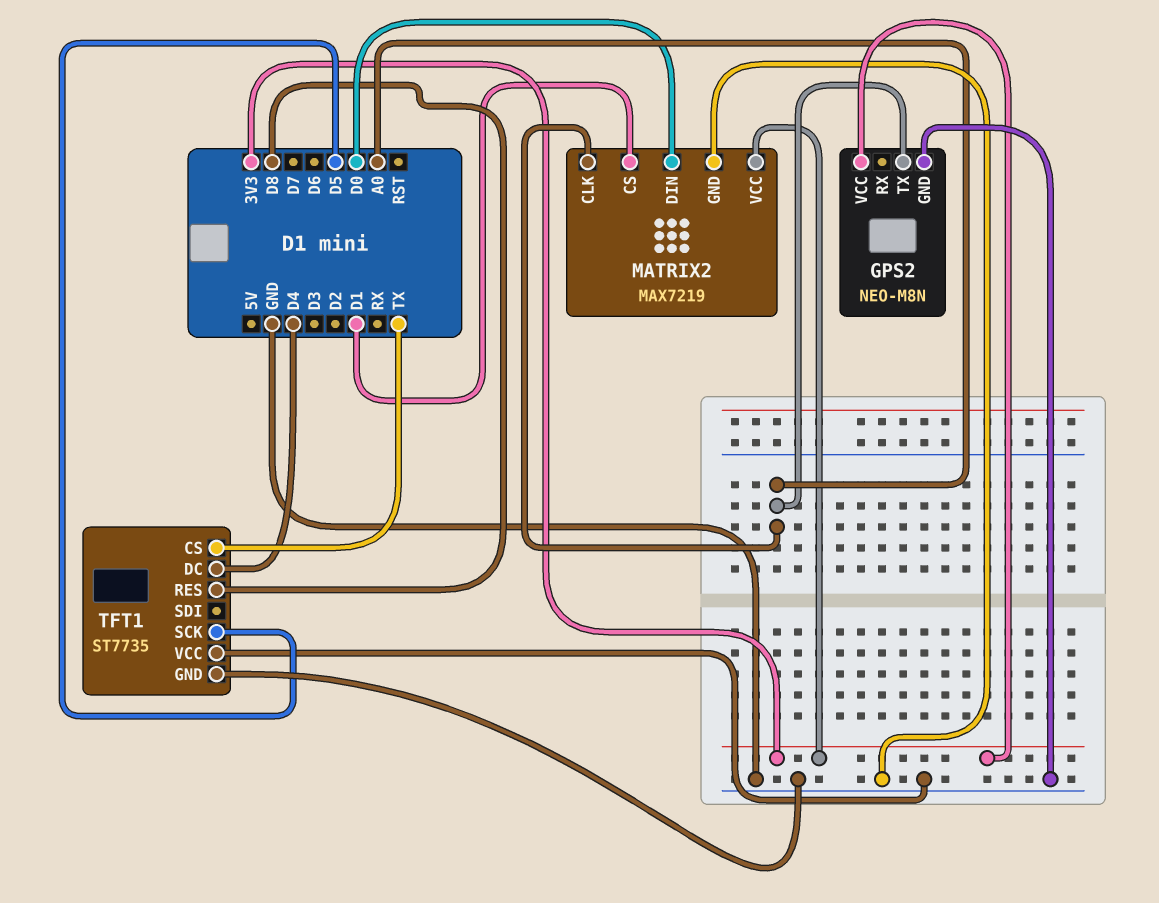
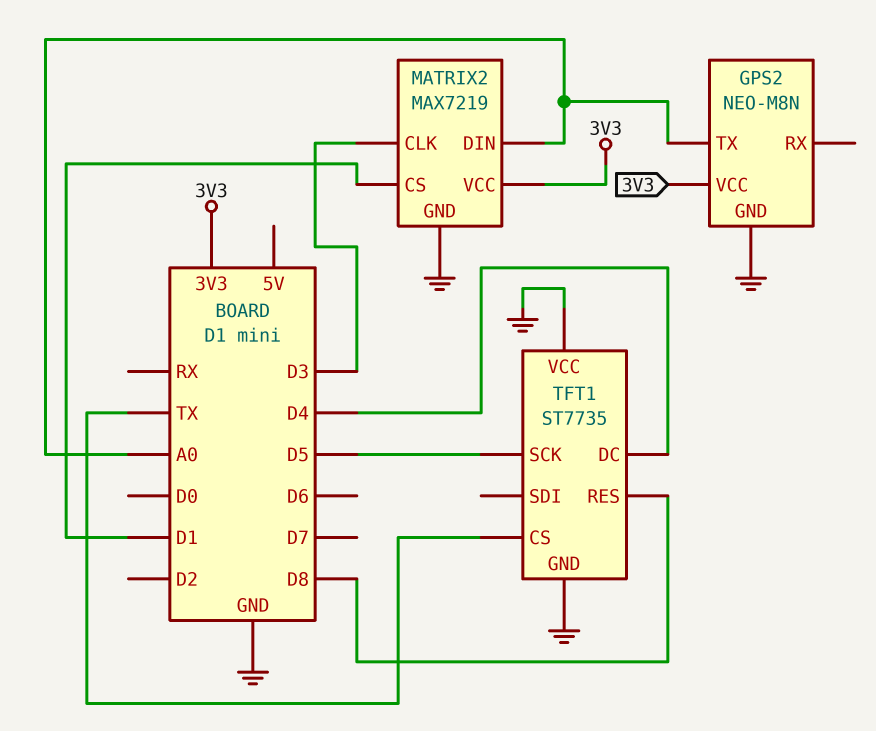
MATRIX2 pin CLK: A0 -> D3
MATRIX2 pin DIN: D0 -> A0

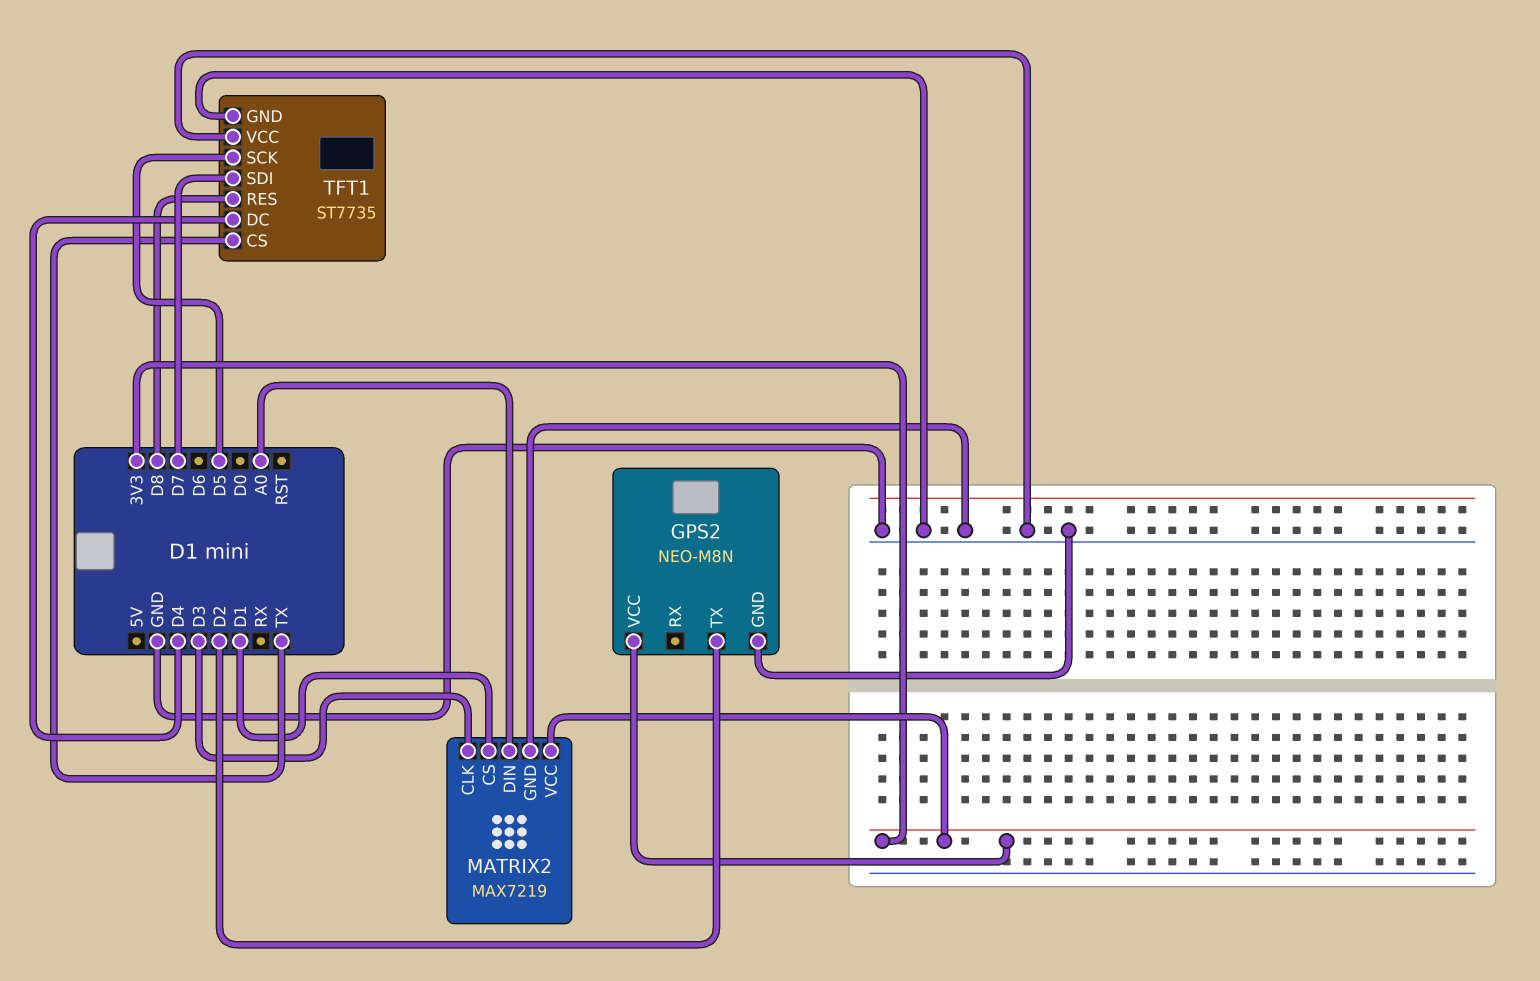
GPS2 pin TX: A0 -> D2
TFT1 pin SDI: none -> D7

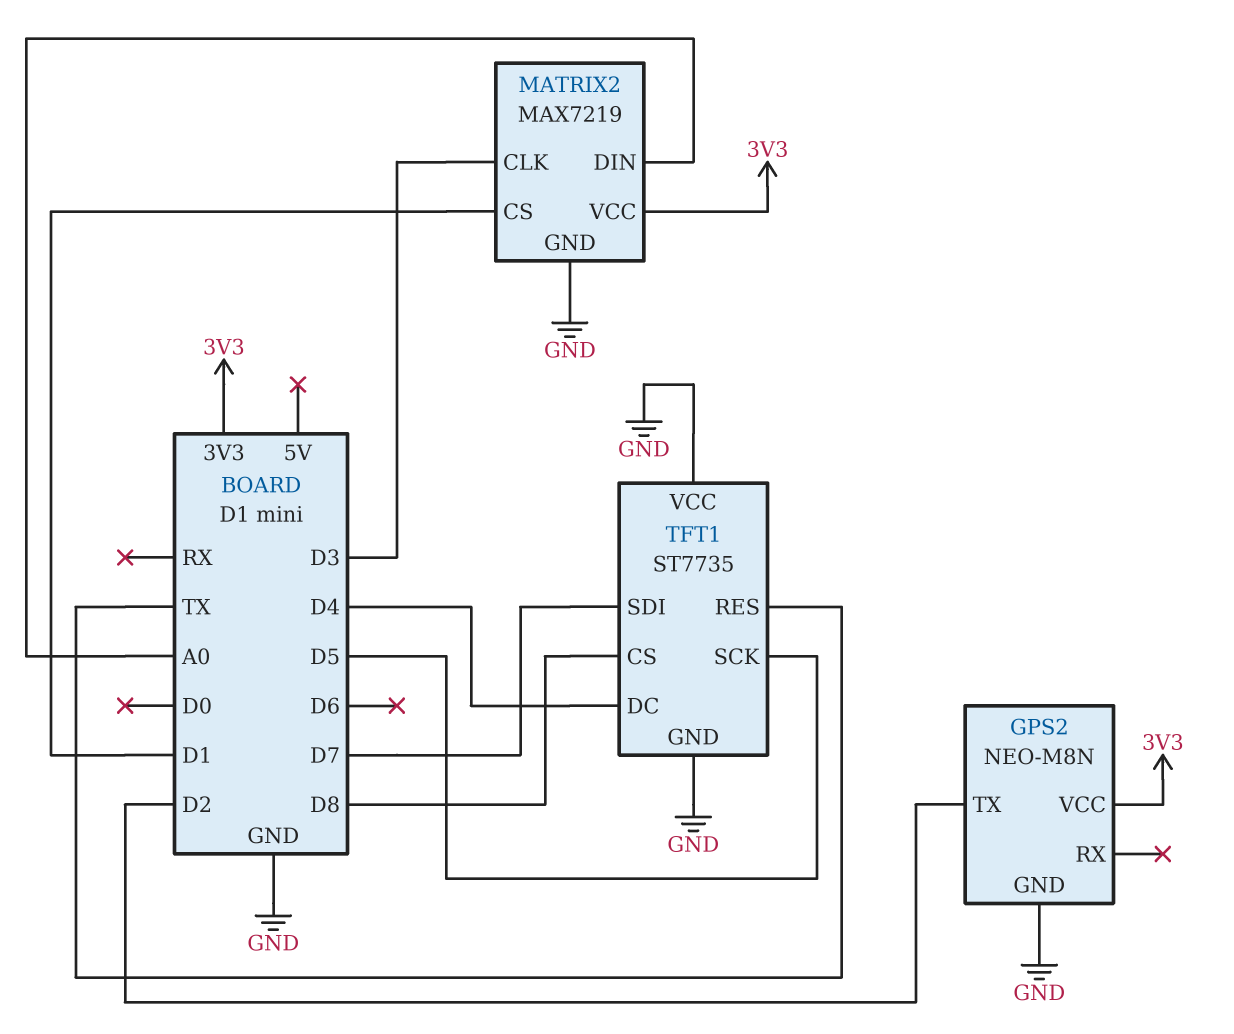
TFT1 pin CS: TX -> D8
TFT1 pin RES: D8 -> TX

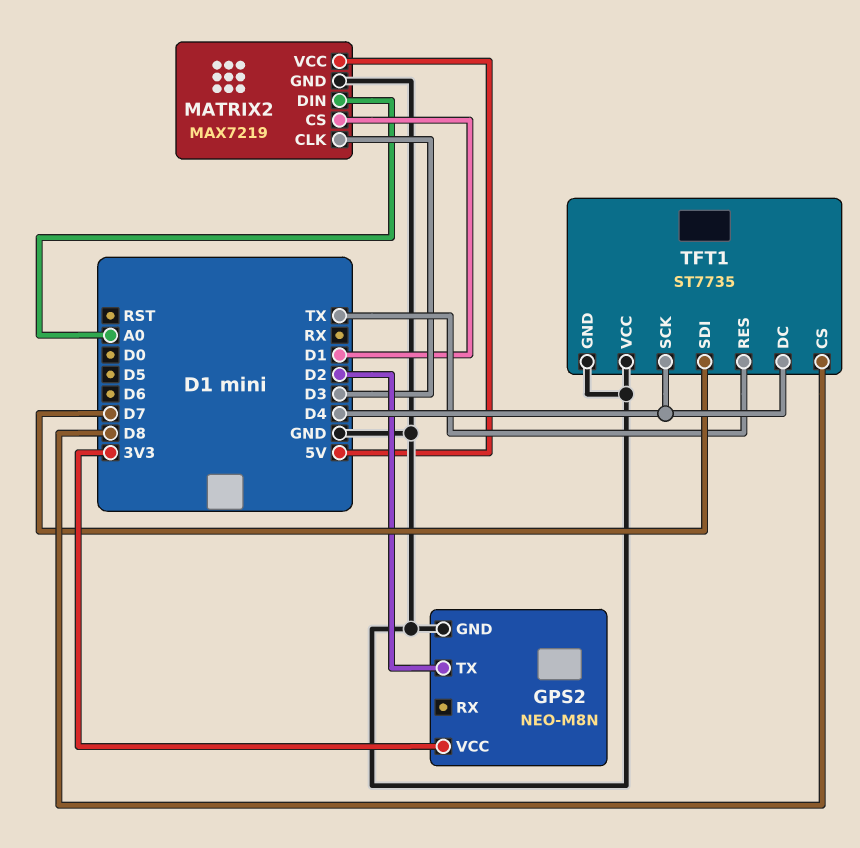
MATRIX2 pin VCC: 3V3 -> 5V
TFT1 pin SCK: D5 -> D4

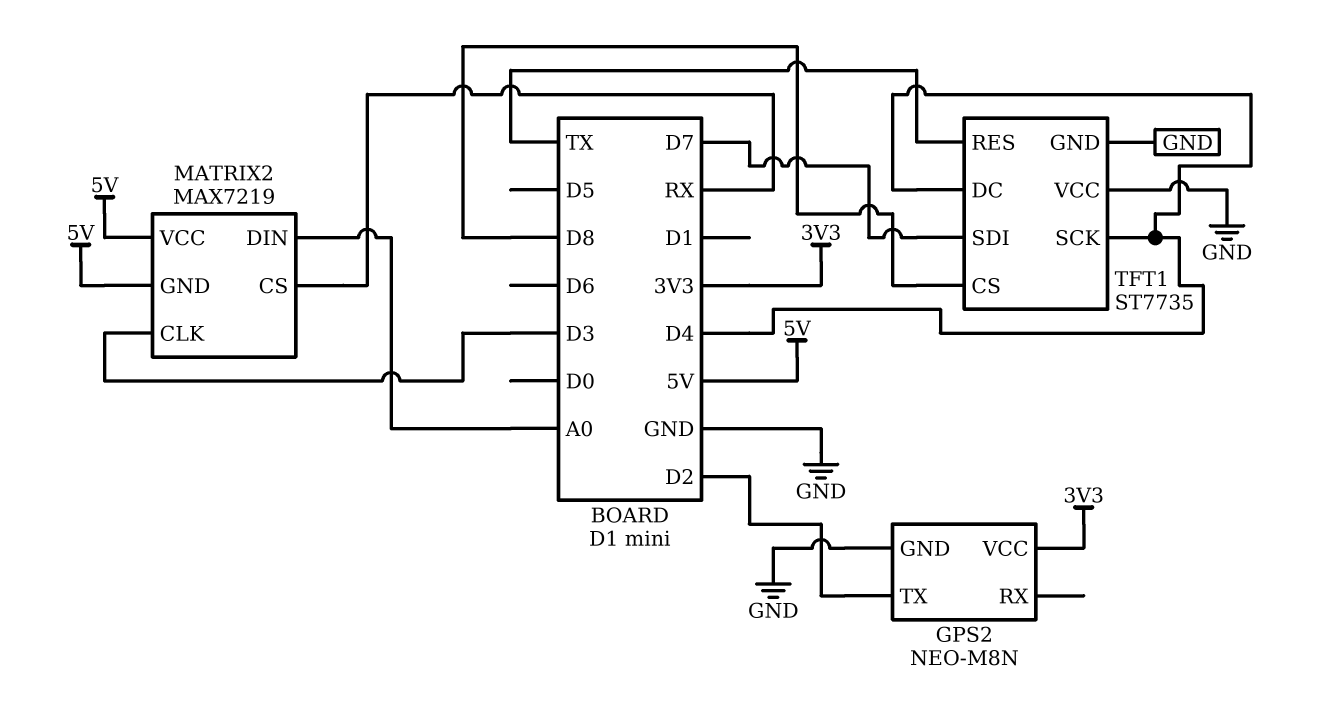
MATRIX2 pin CS: D1 -> RX
MATRIX2 pin GND: GND -> 5V

